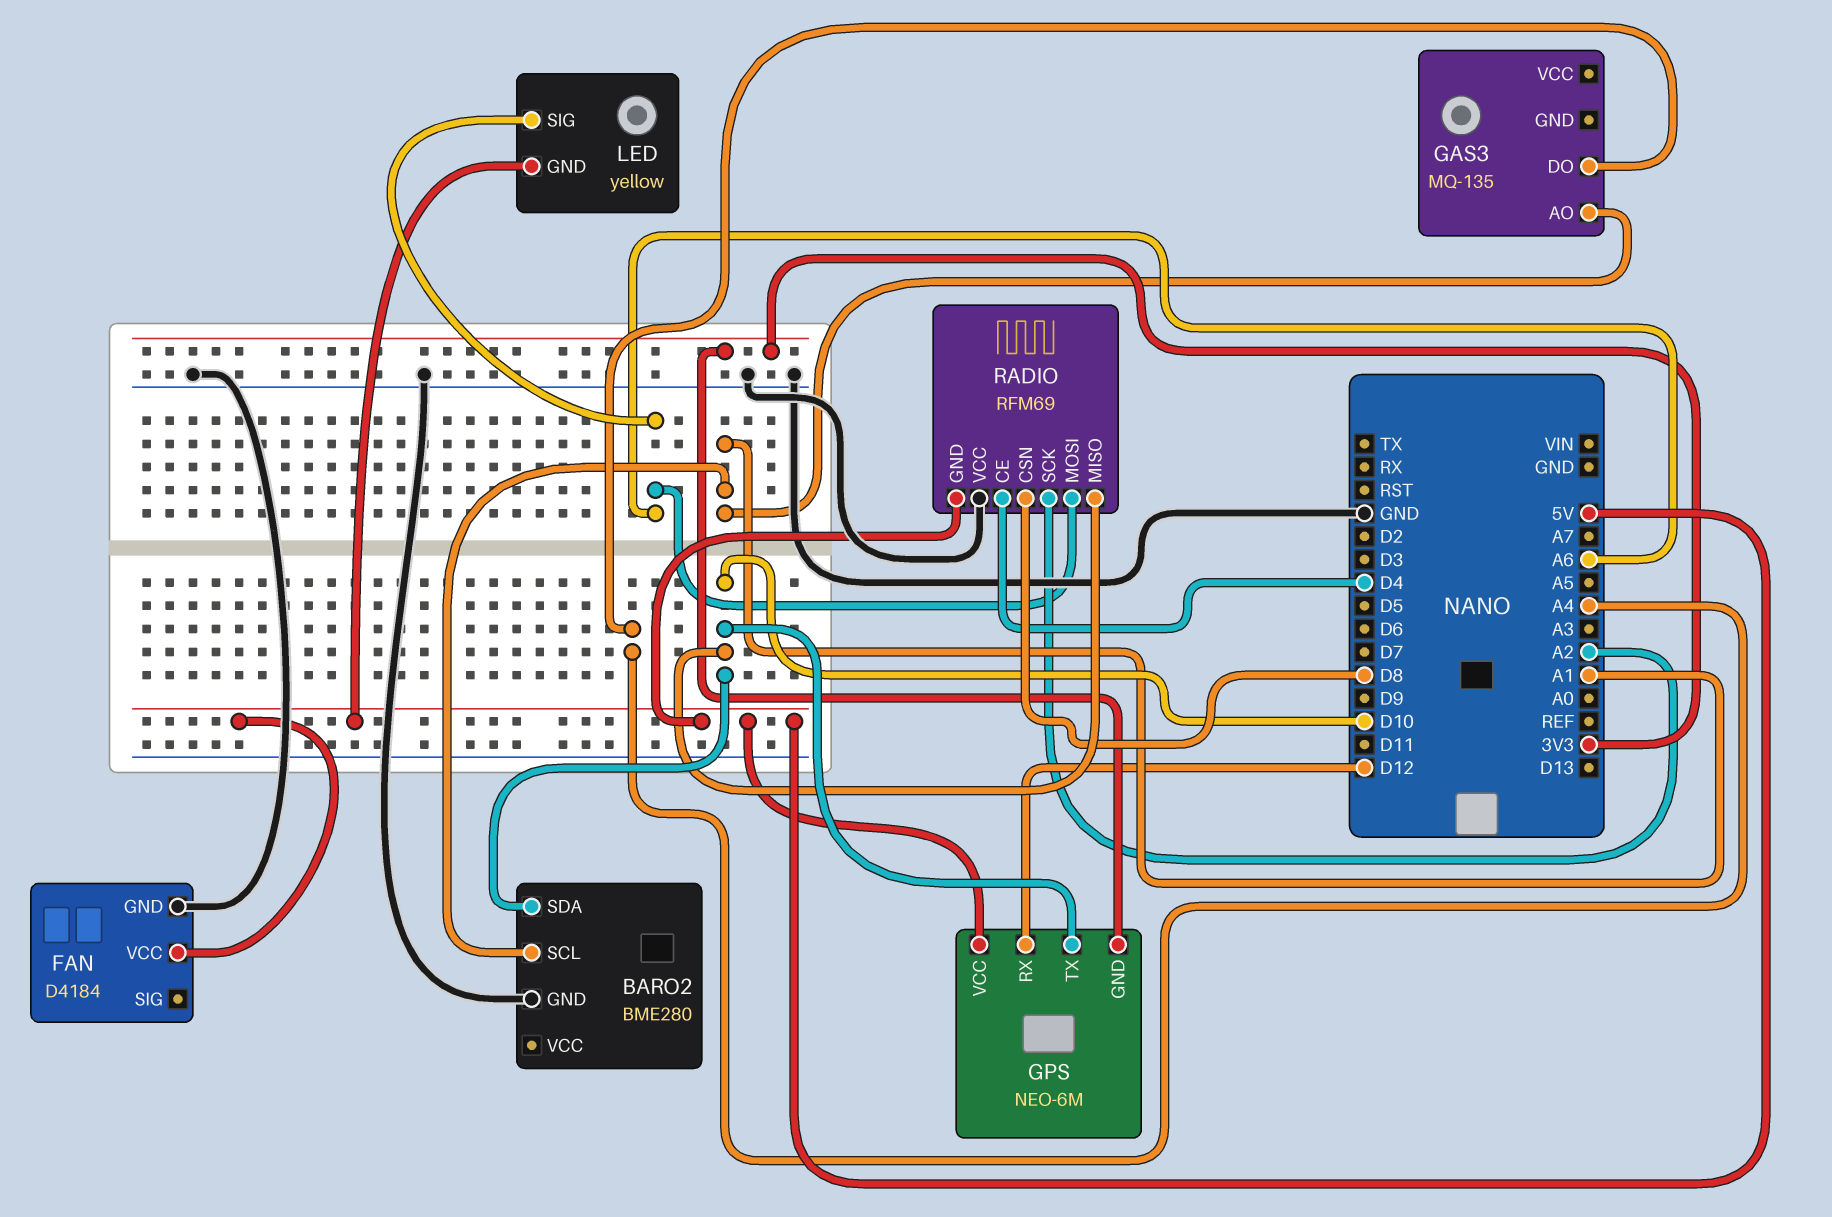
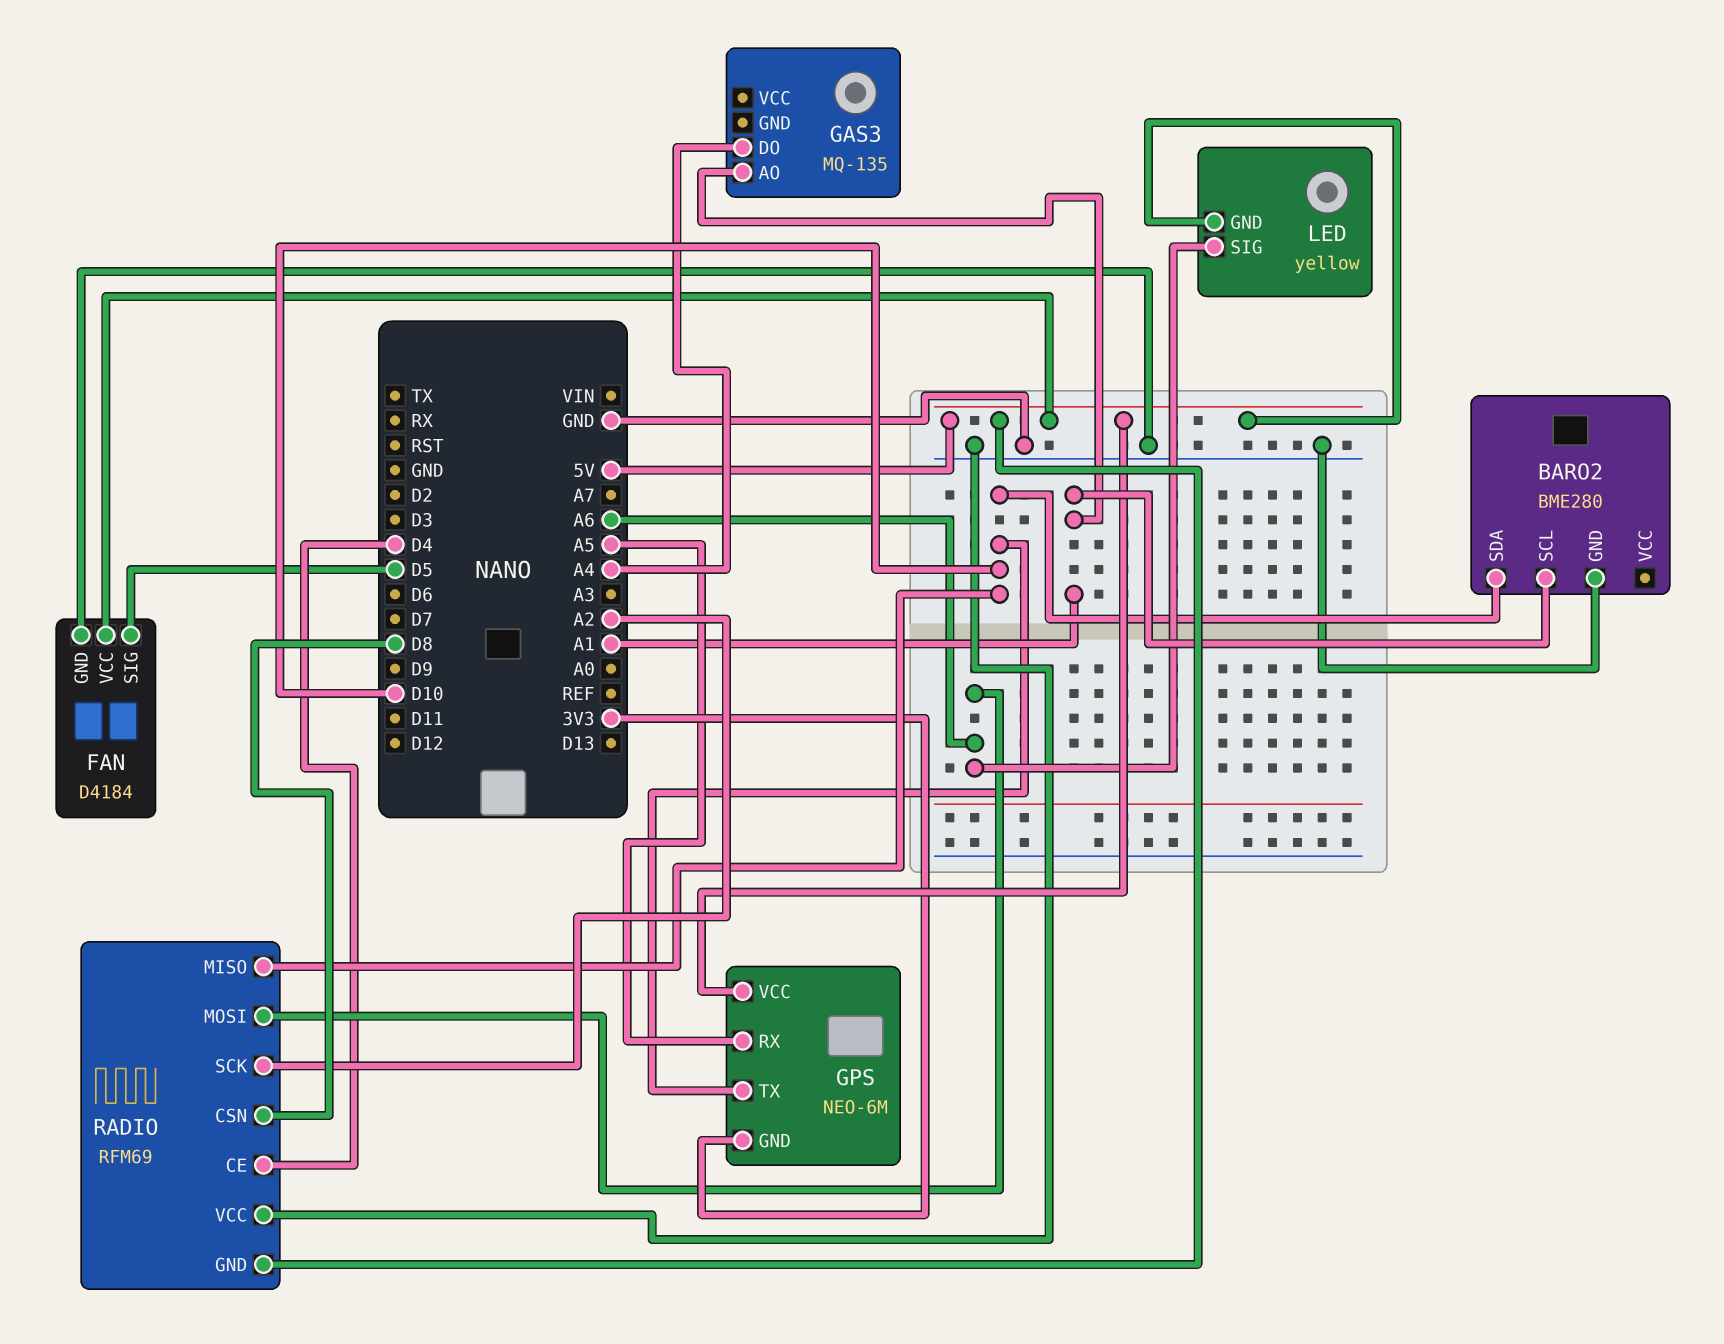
FAN pin SIG: none -> D5
GPS pin RX: D12 -> A5

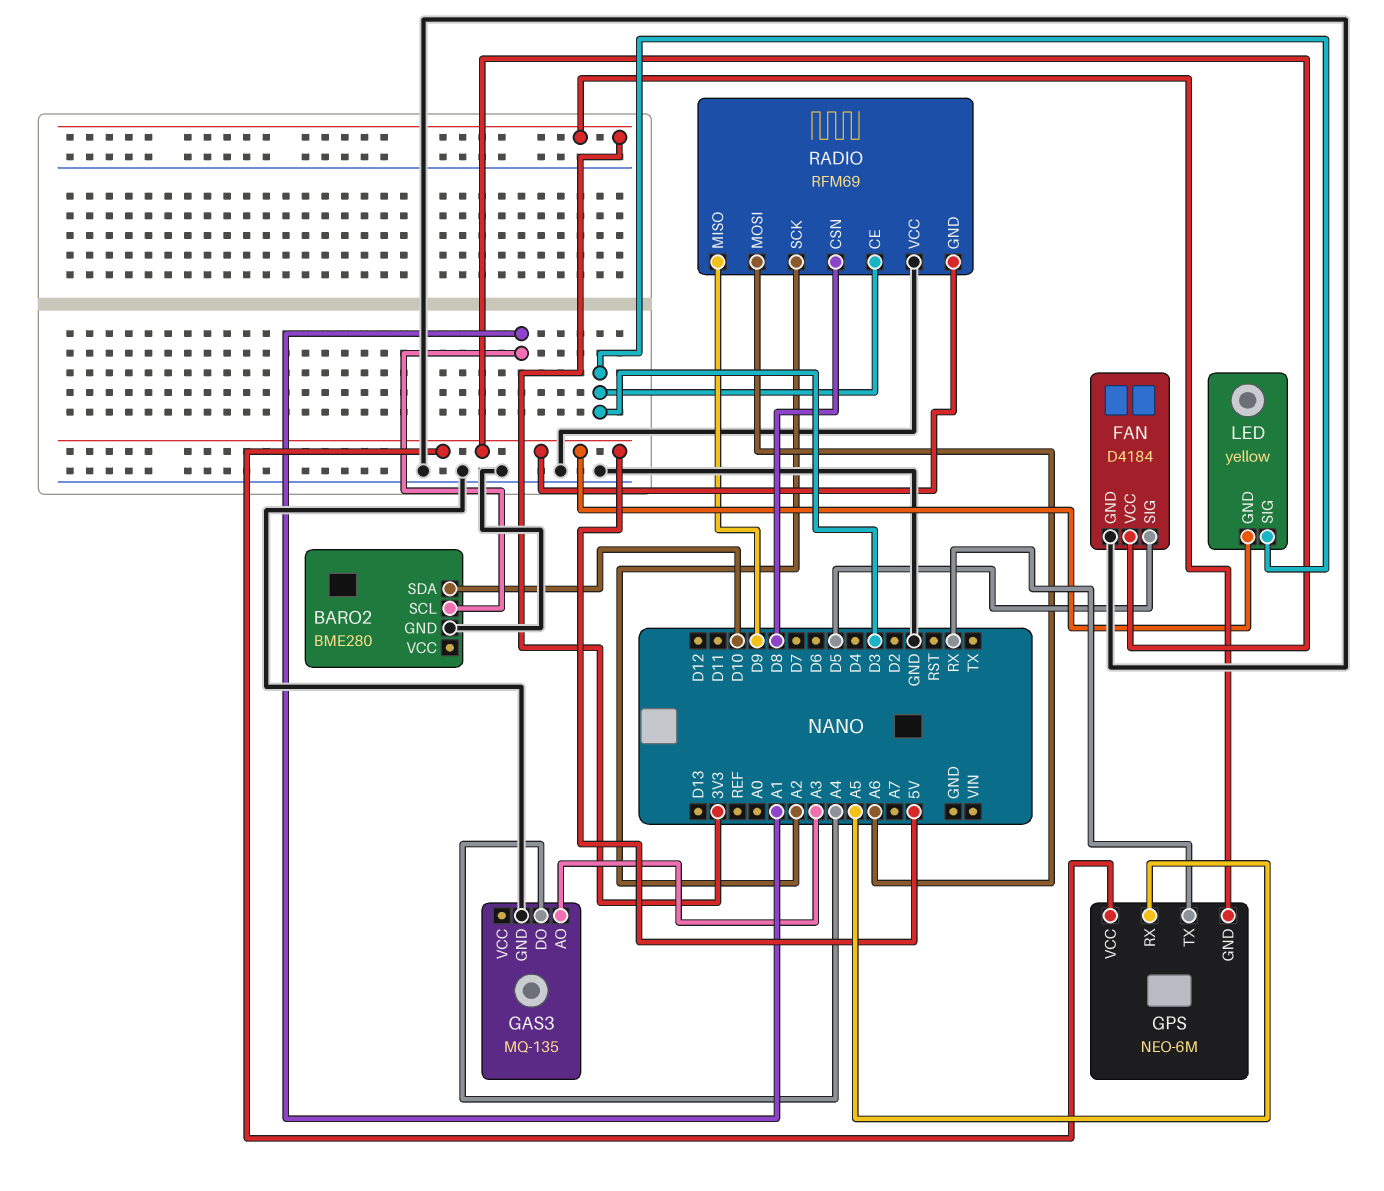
GAS3 pin AO: A1 -> A3
GAS3 pin GND: none -> GND
GPS pin TX: D10 -> RX
LED pin SIG: A6 -> D3
RADIO pin CE: D4 -> D3
RADIO pin MISO: D10 -> D9

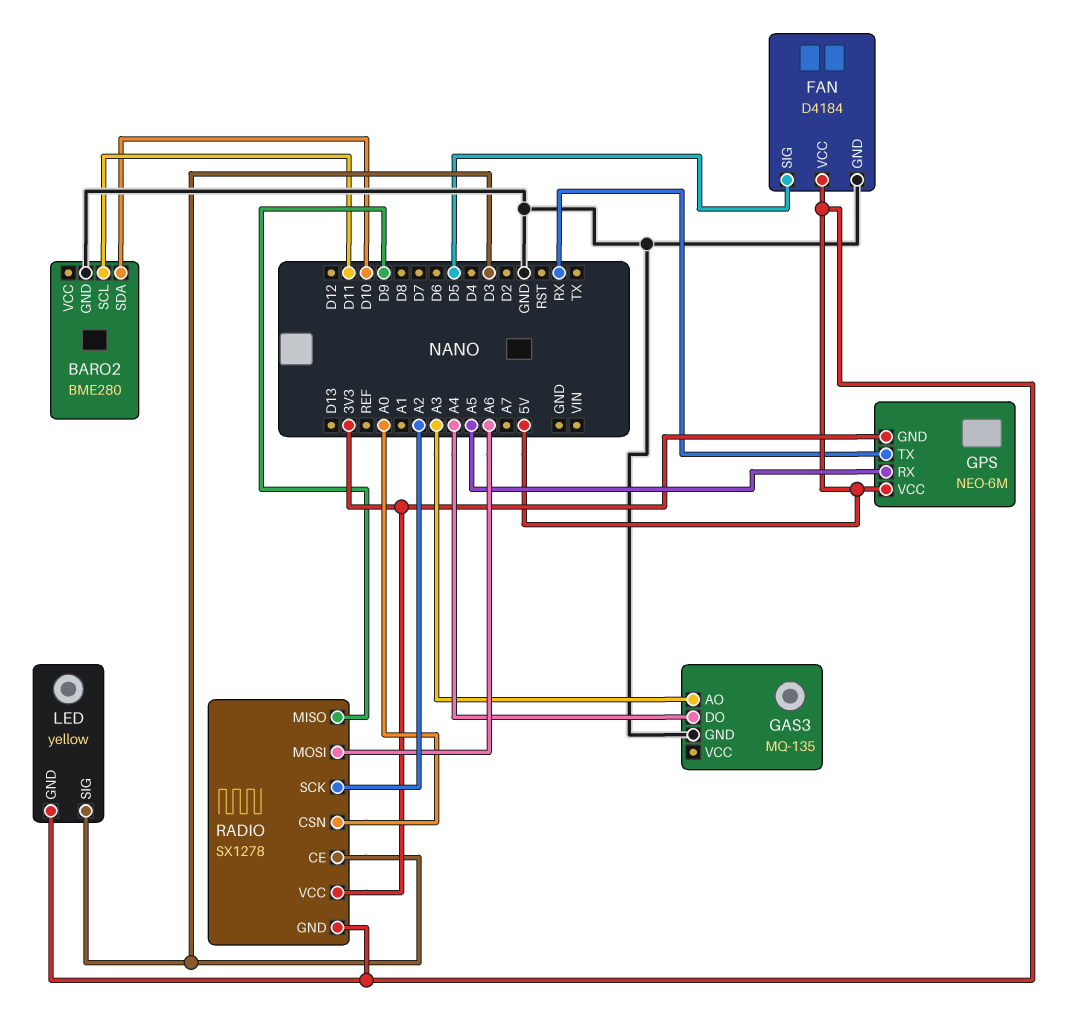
BARO2 pin SCL: A1 -> D11
RADIO: RFM69 -> SX1278
RADIO pin CSN: D8 -> A0
RADIO pin VCC: GND -> 3V3

